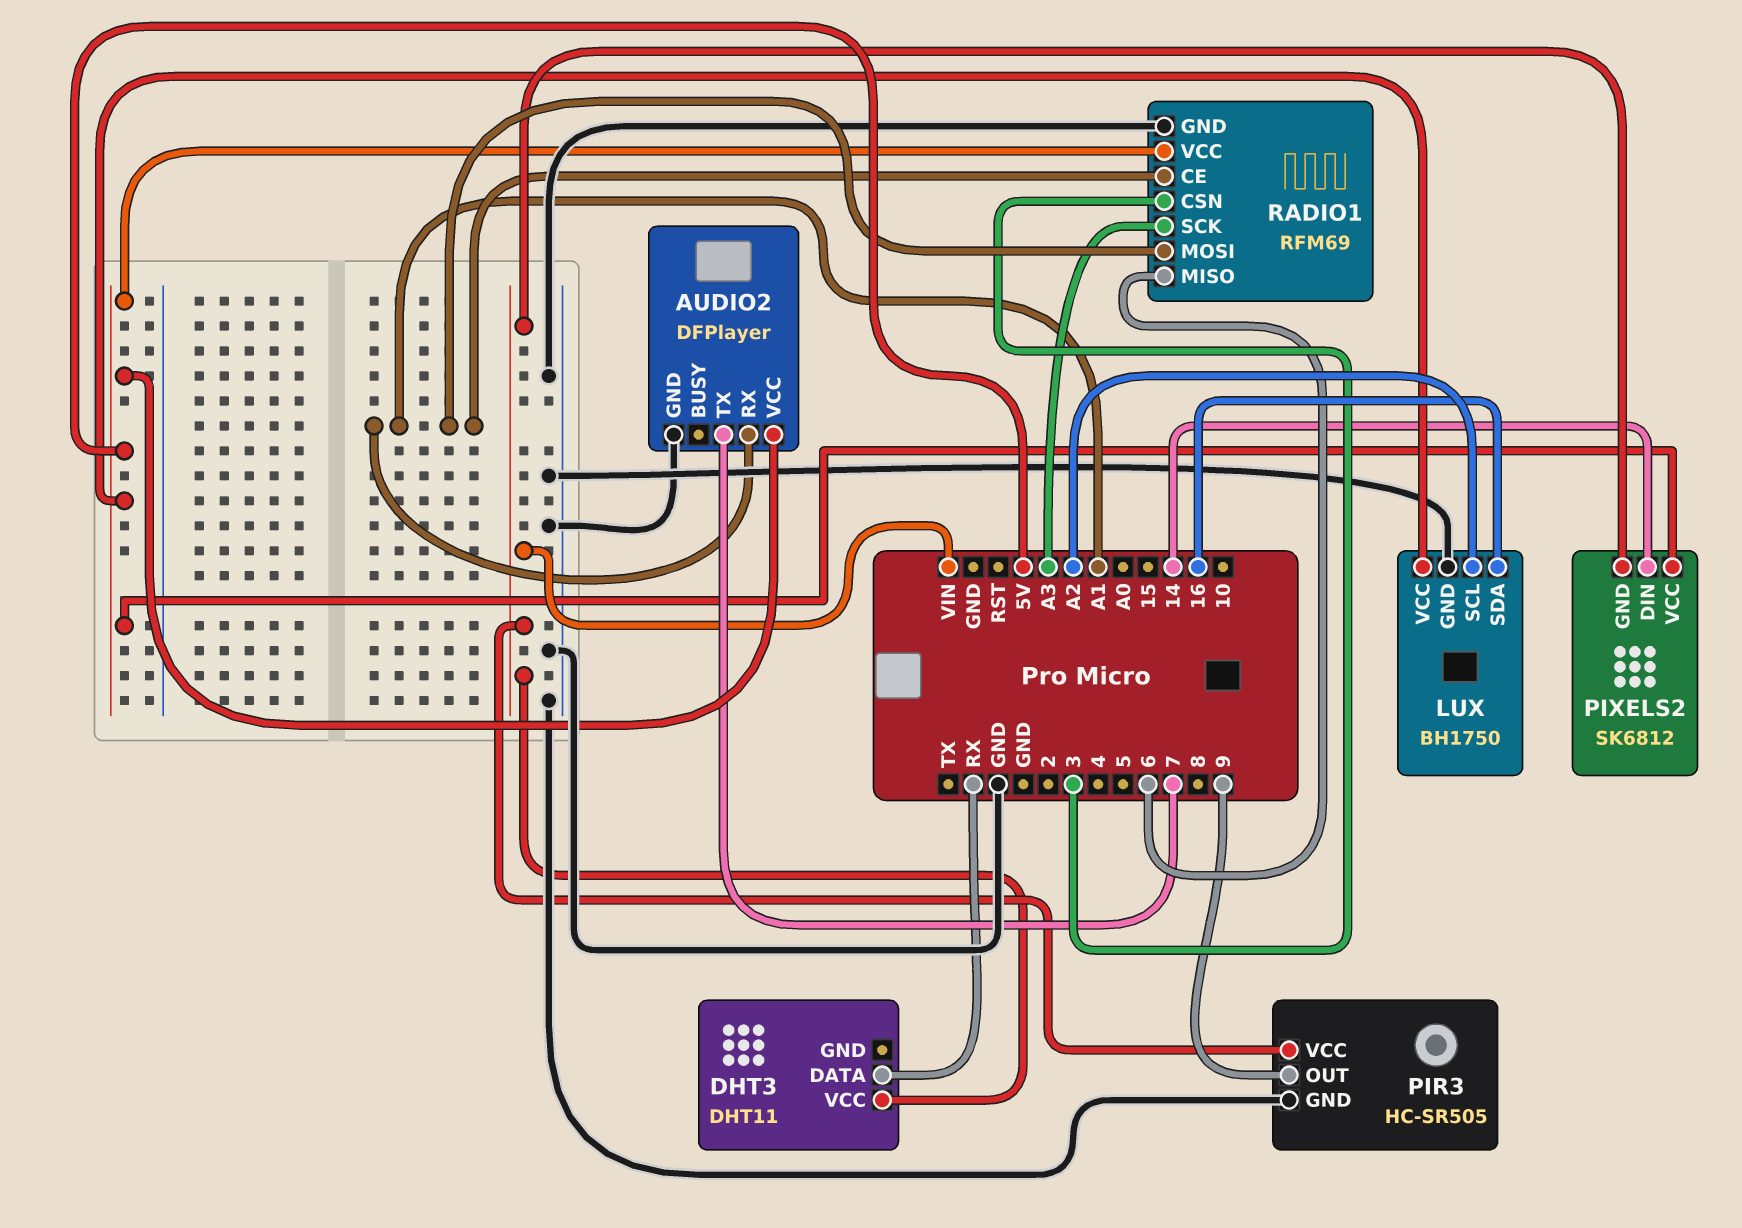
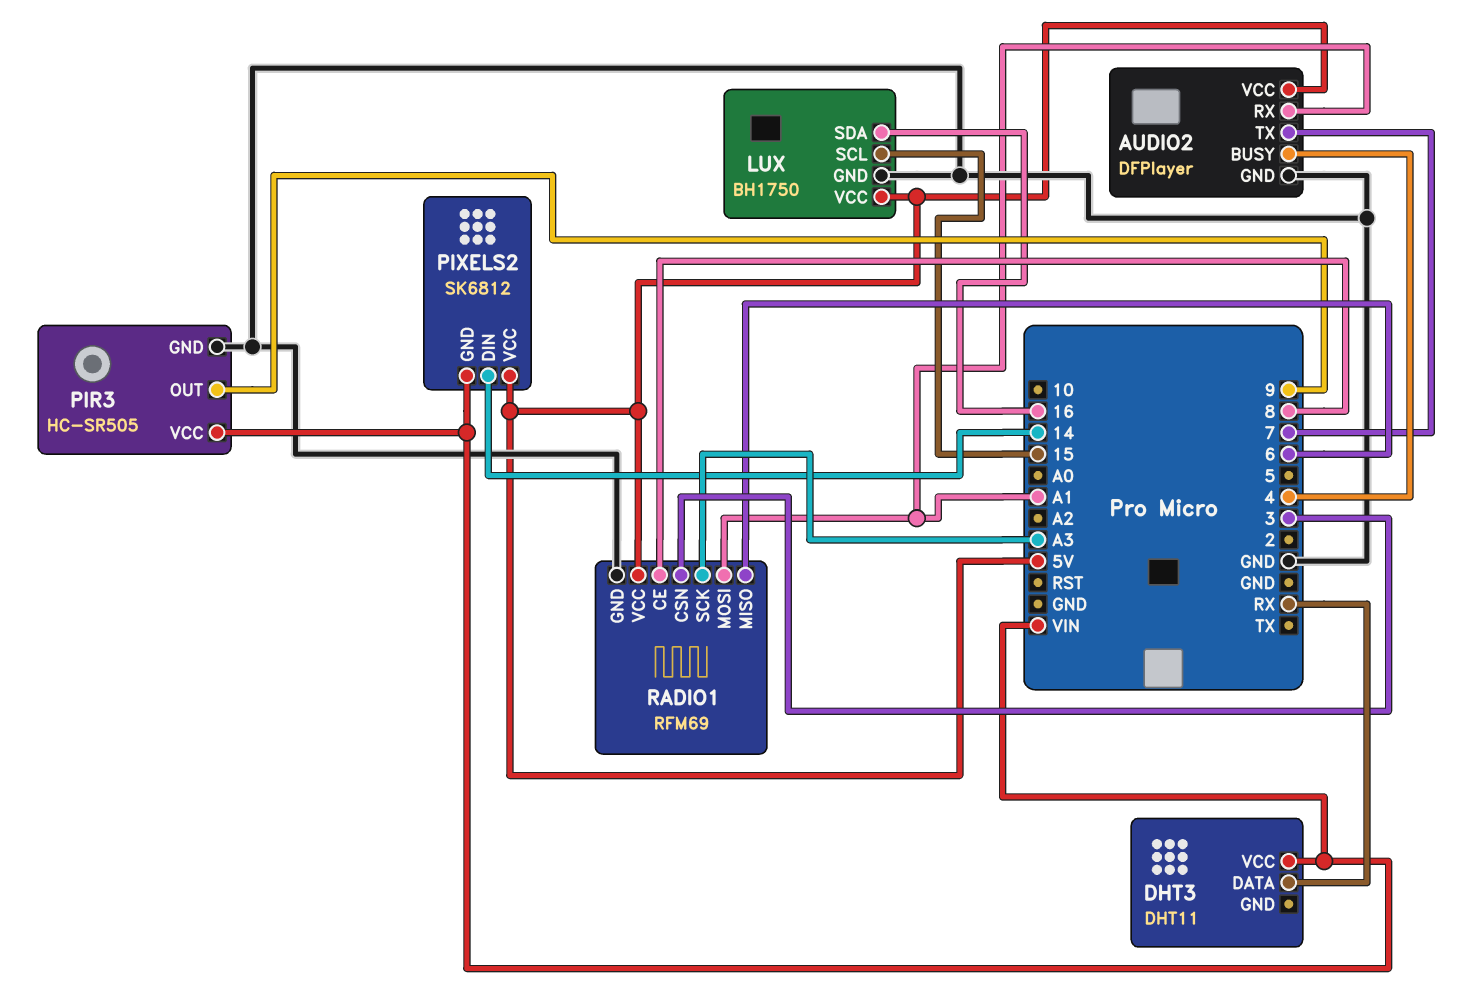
AUDIO2 pin BUSY: none -> 4
LUX pin SCL: A2 -> 15
RADIO1 pin CE: A1 -> 8

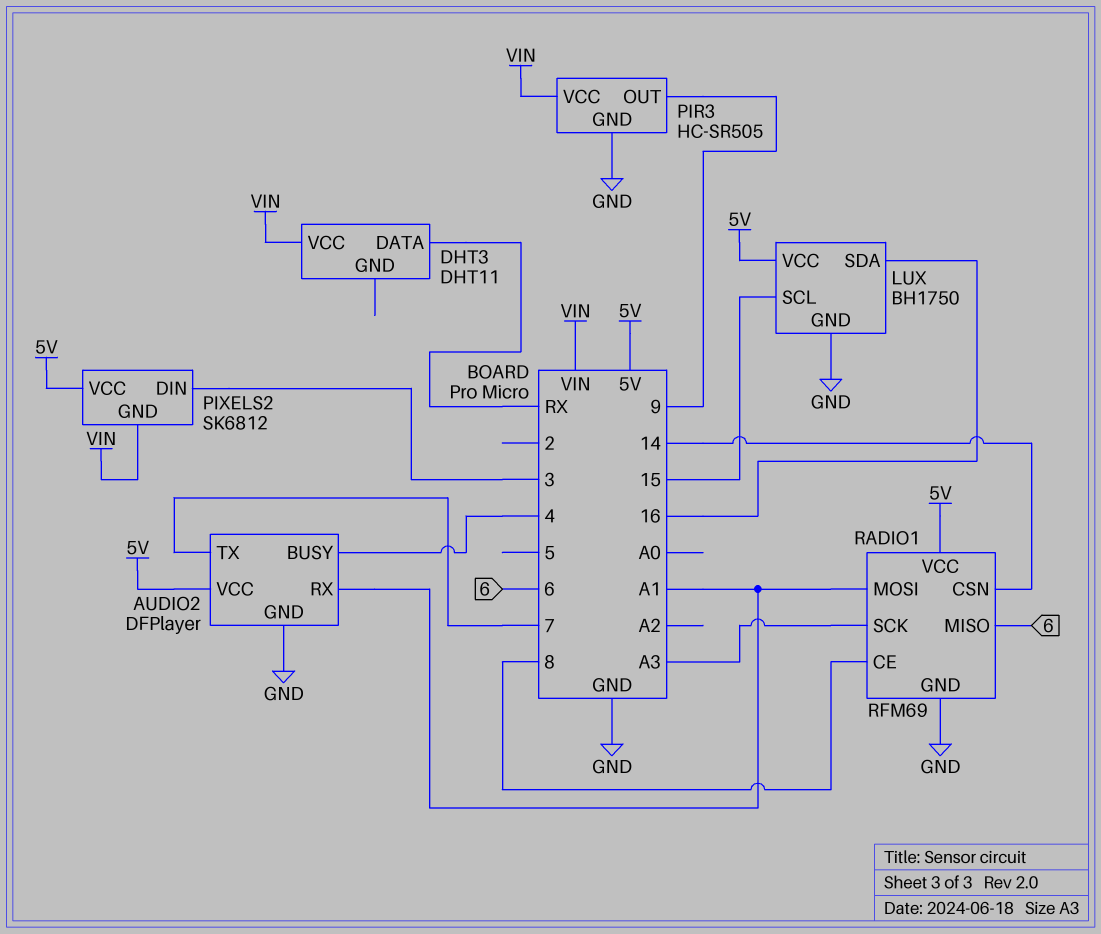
PIXELS2 pin DIN: 14 -> 3
RADIO1 pin CSN: 3 -> 14

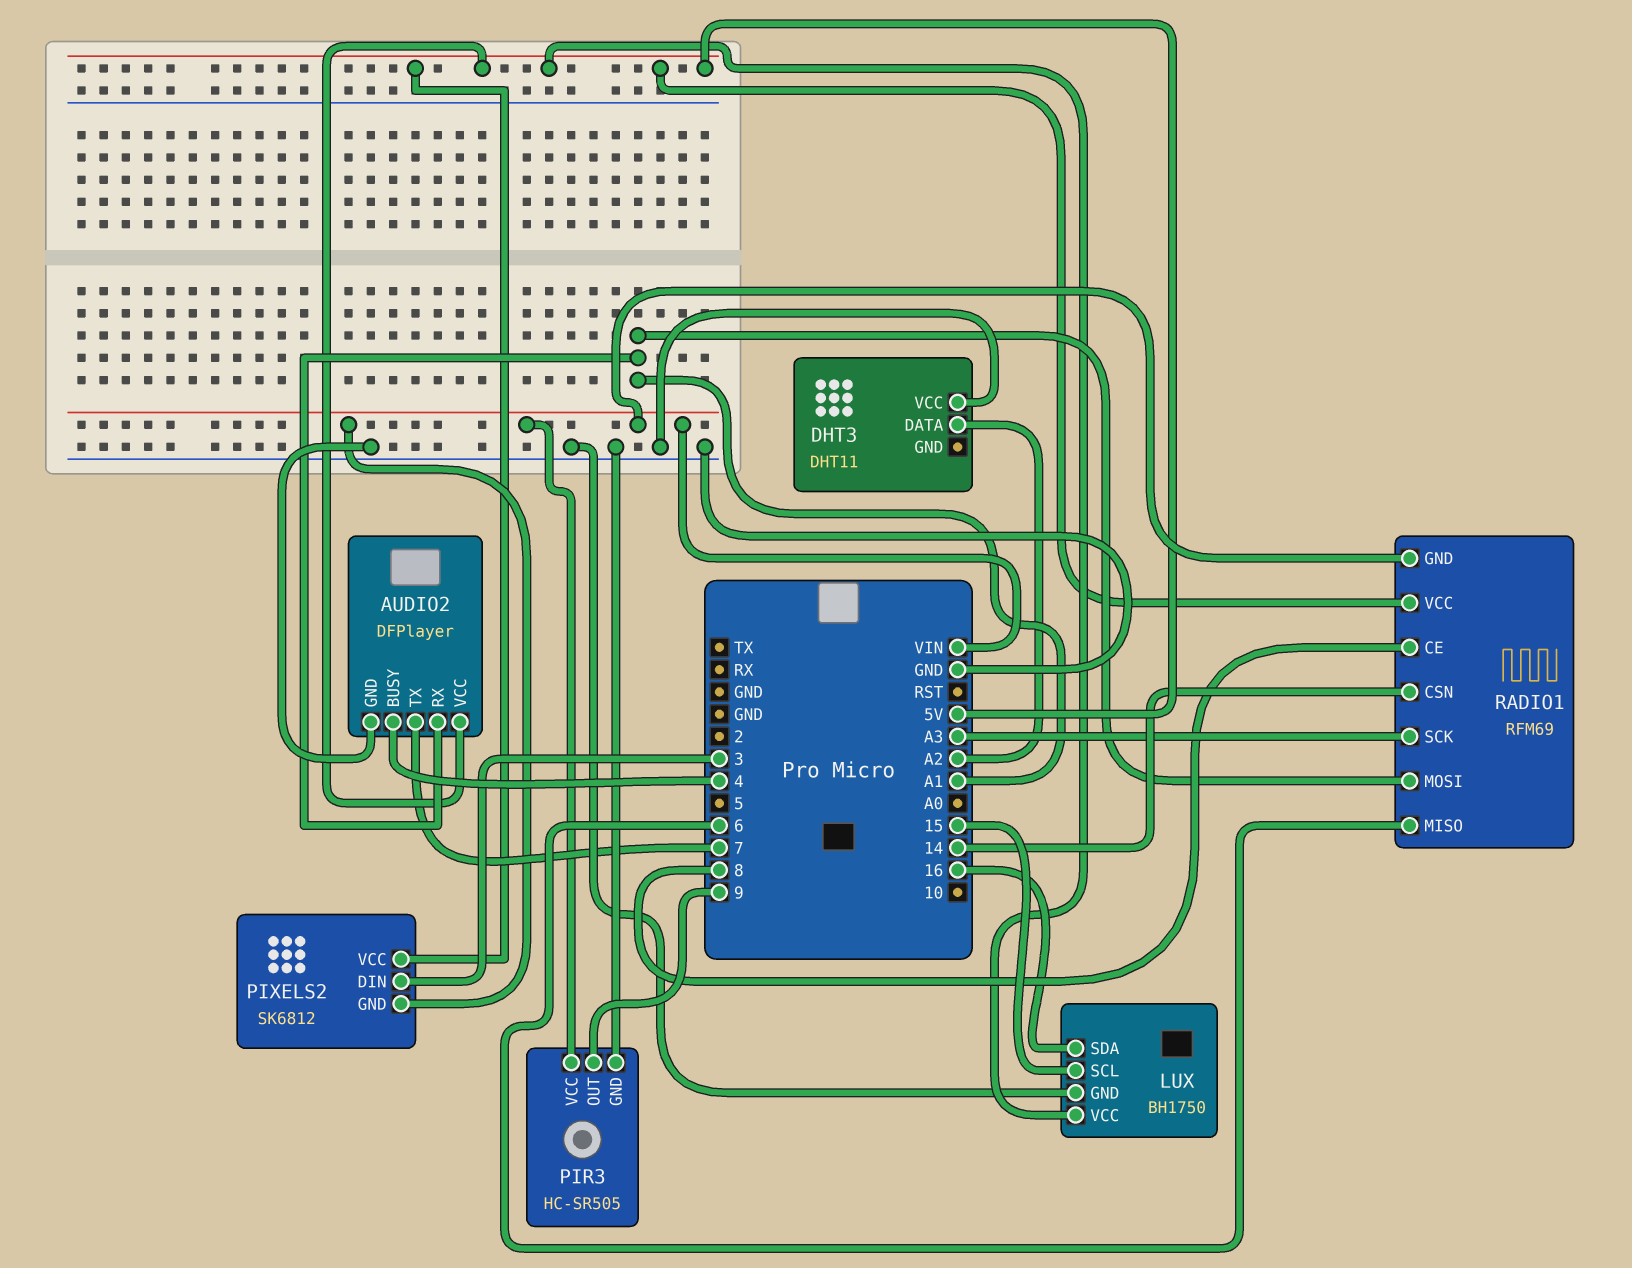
DHT3 pin DATA: RX -> A2
DHT3 pin VCC: VIN -> GND
RADIO1 pin GND: GND -> VIN

